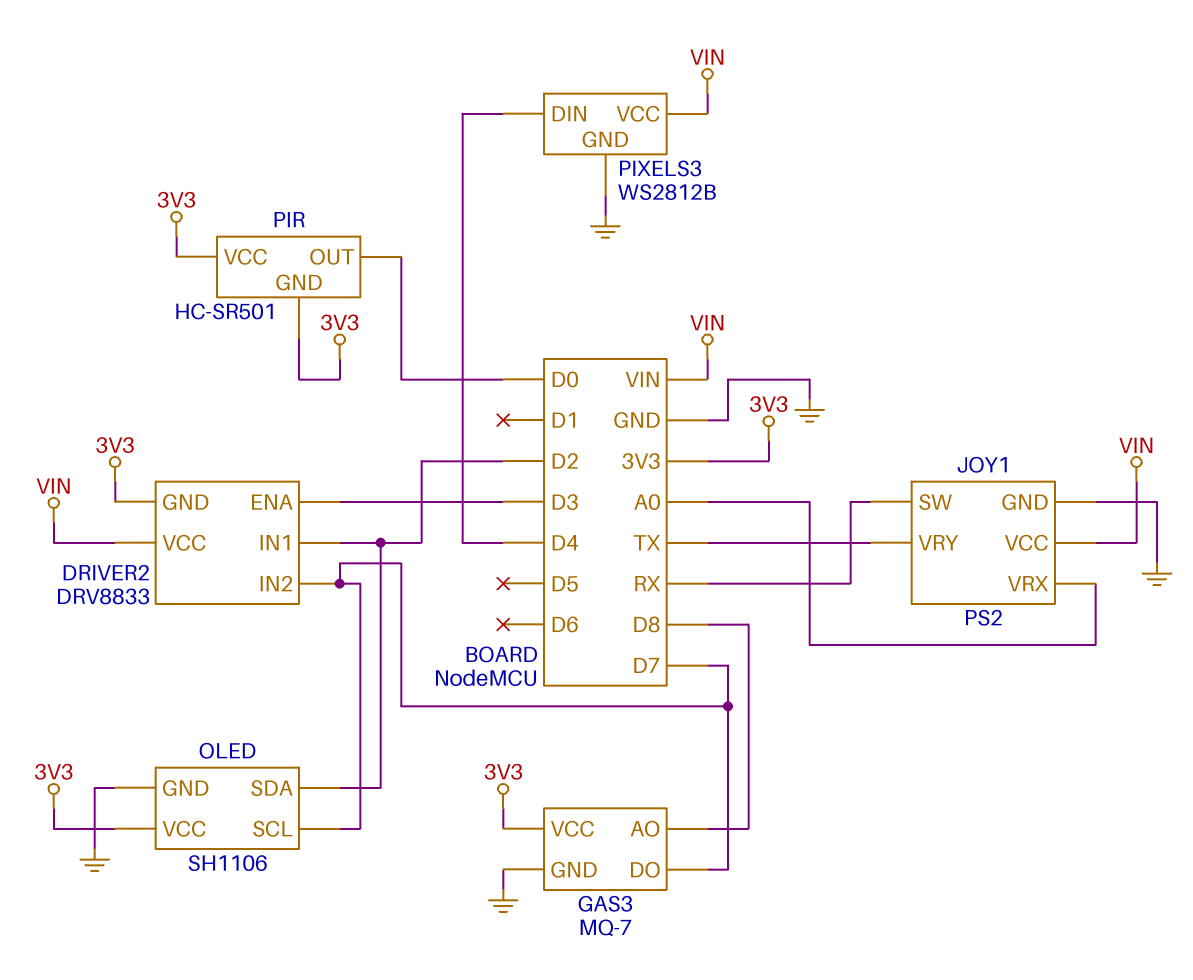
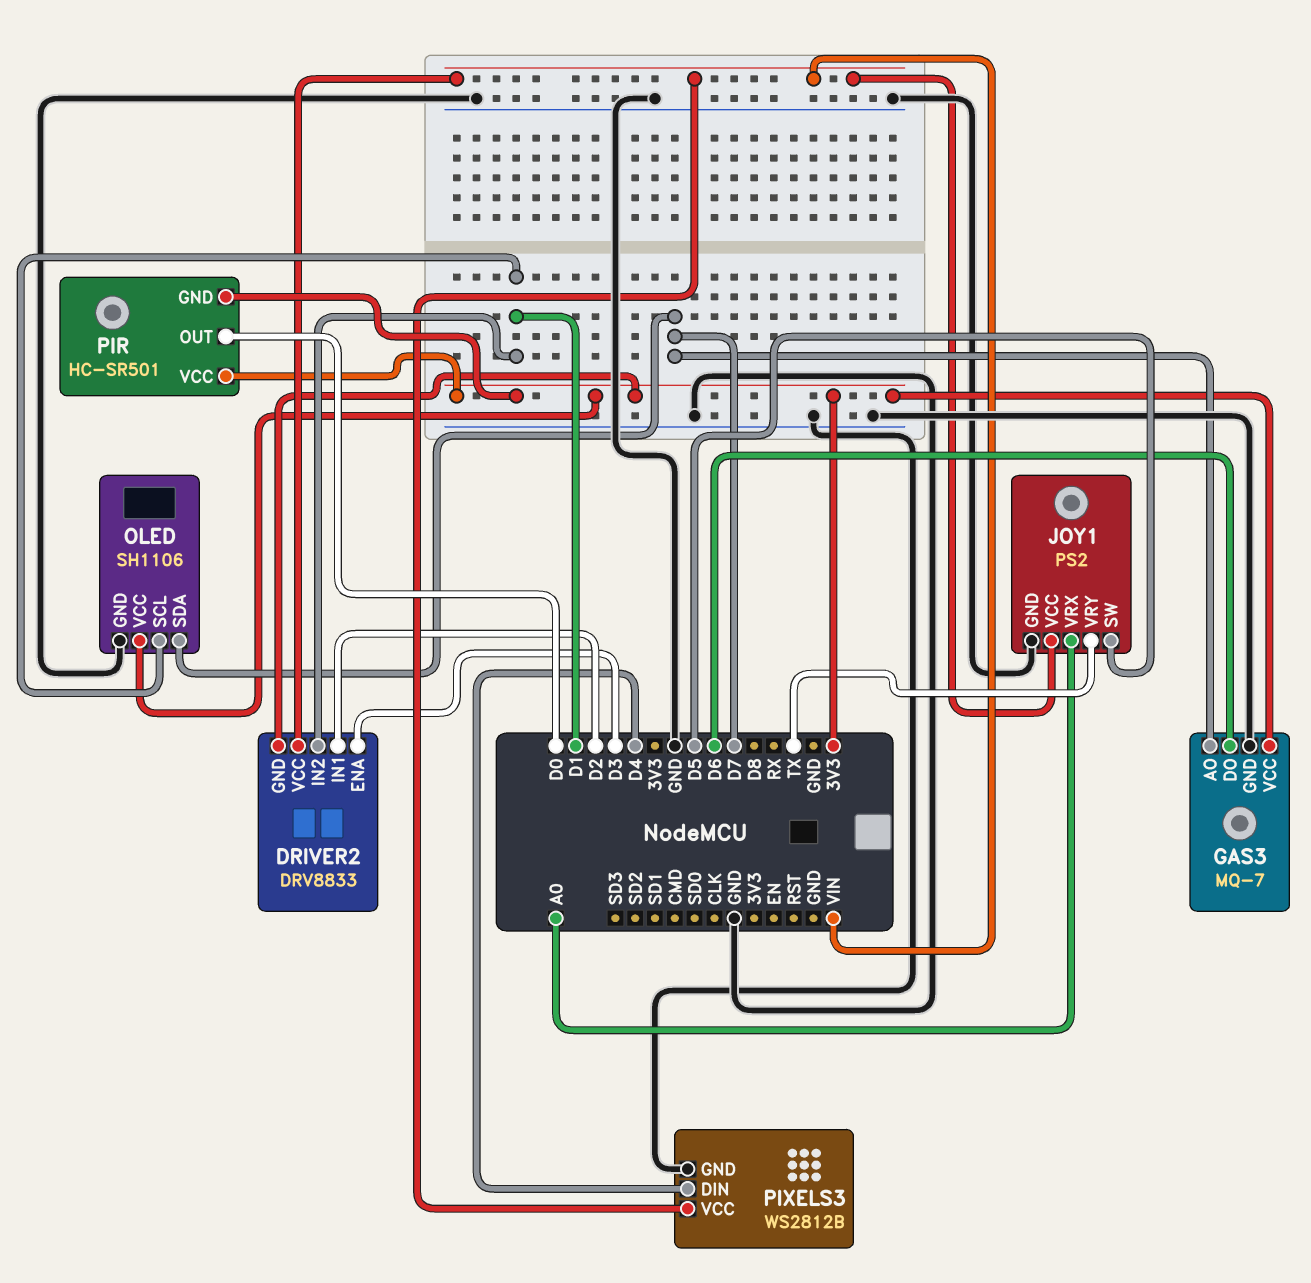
DRIVER2 pin IN2: D7 -> D1
GAS3 pin AO: D8 -> D7
GAS3 pin DO: D7 -> D6
JOY1 pin SW: RX -> D5
OLED pin SCL: D7 -> D1
OLED pin SDA: D2 -> D7

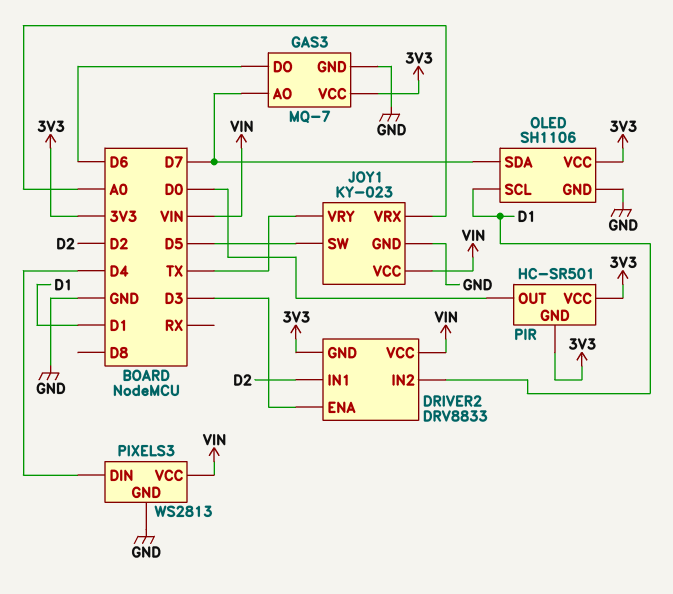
JOY1: PS2 -> KY-023
PIXELS3: WS2812B -> WS2813

